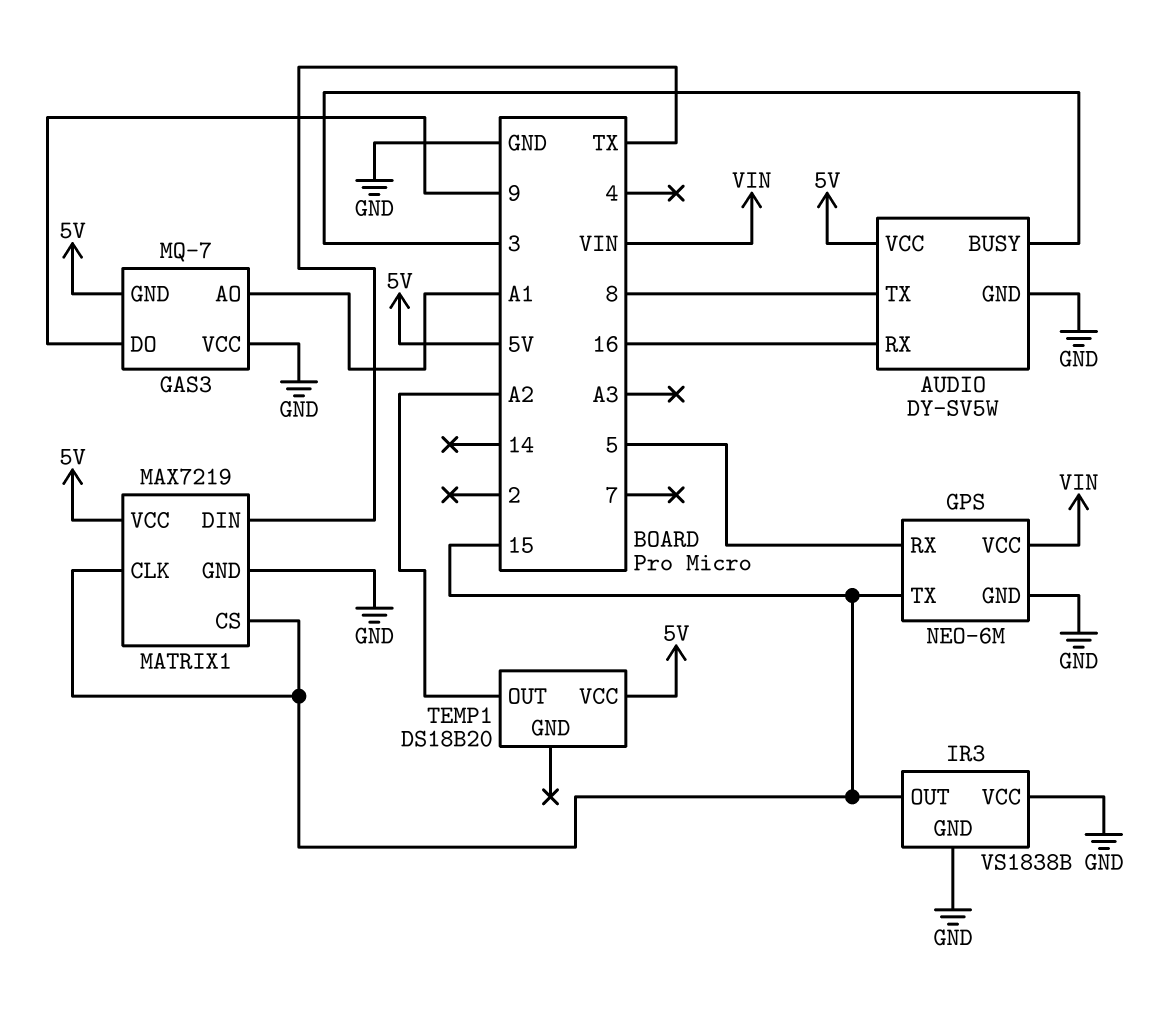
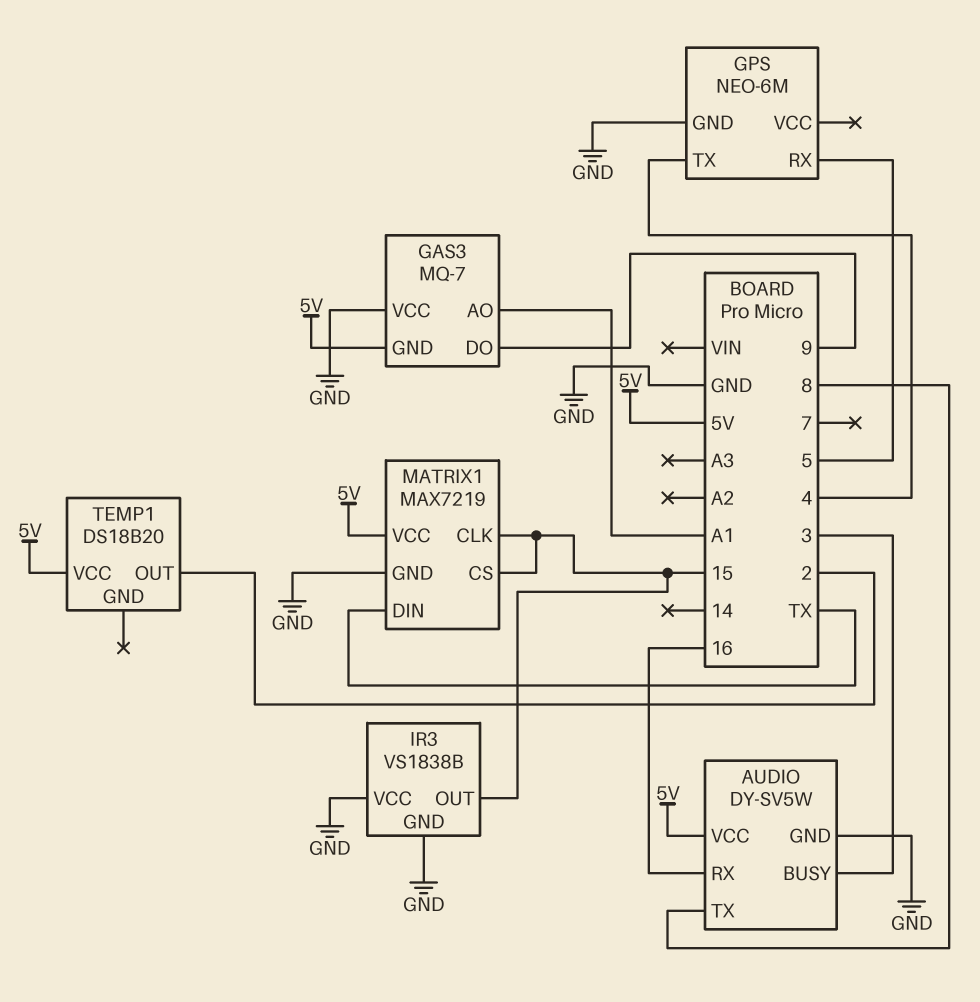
GPS pin TX: 15 -> 4
GPS pin VCC: VIN -> none
TEMP1 pin OUT: A2 -> 2

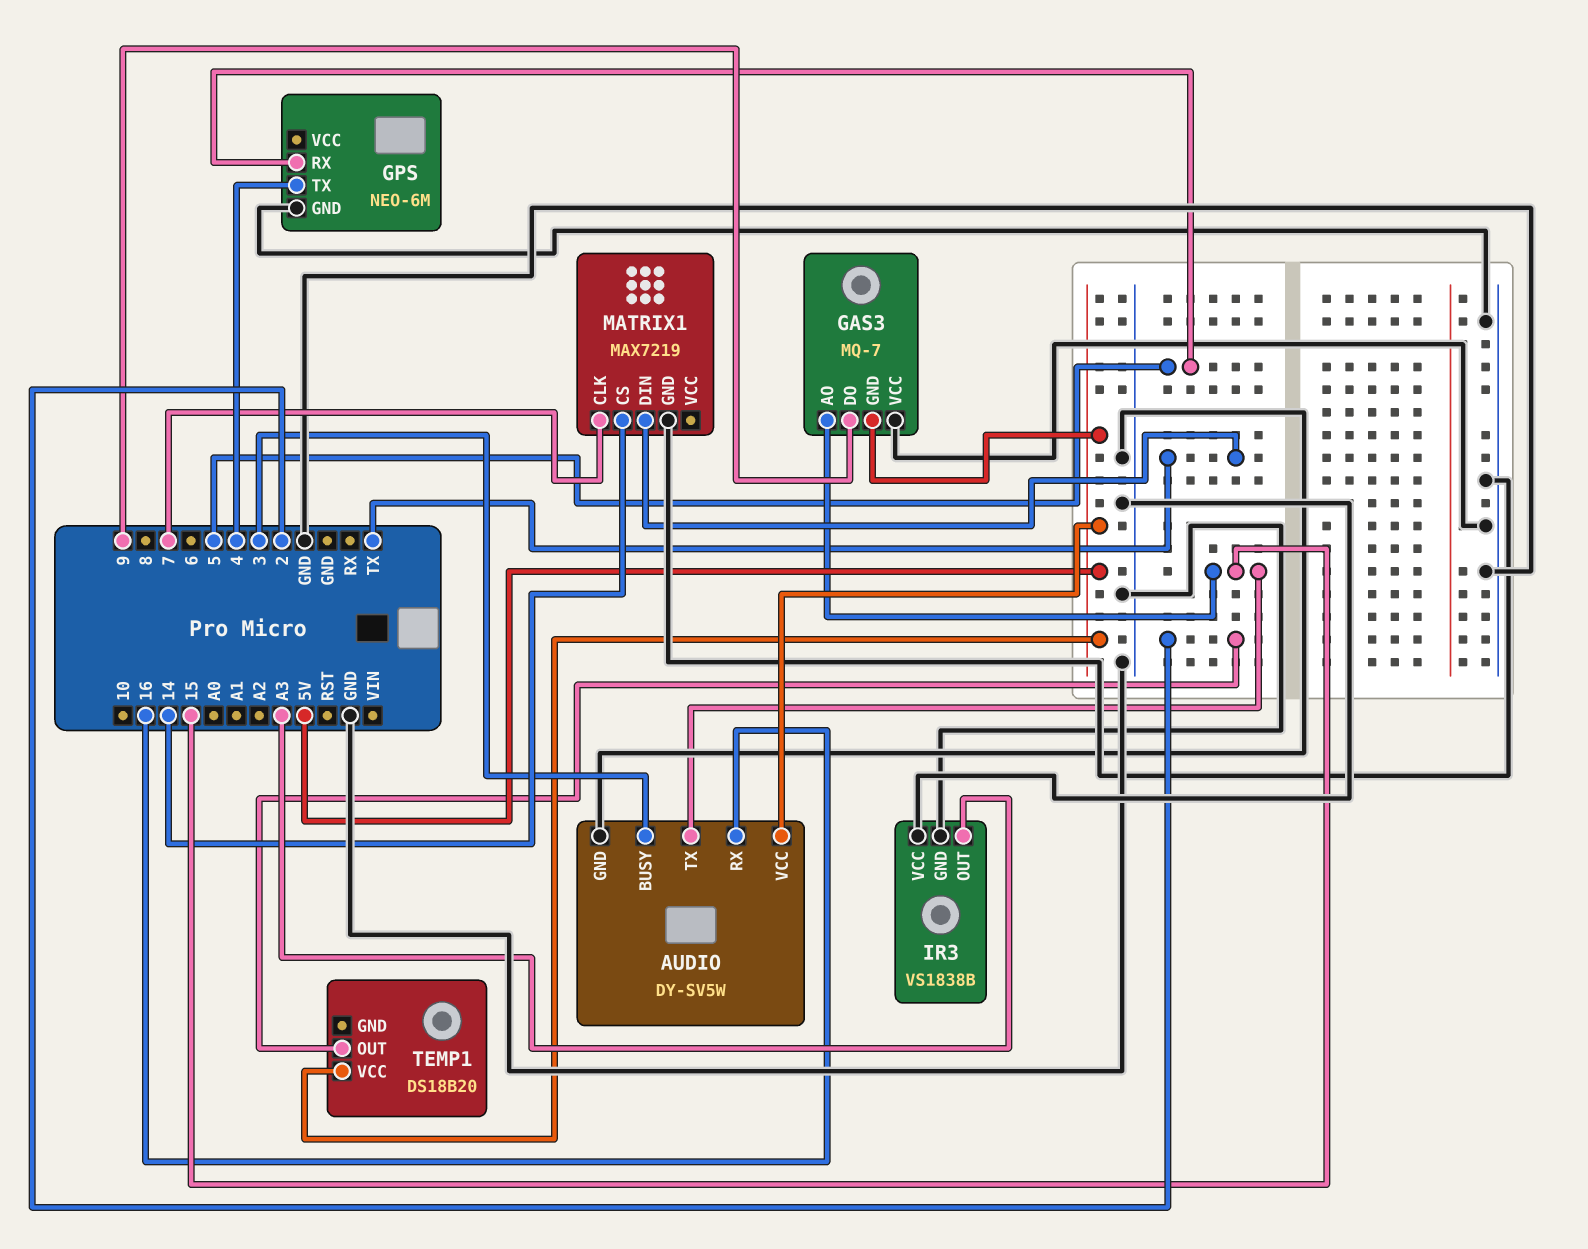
AUDIO pin TX: 8 -> 15
GAS3 pin AO: A1 -> 15
IR3 pin OUT: 15 -> A3
MATRIX1 pin CLK: 15 -> 7
MATRIX1 pin CS: 15 -> 14
MATRIX1 pin VCC: 5V -> none

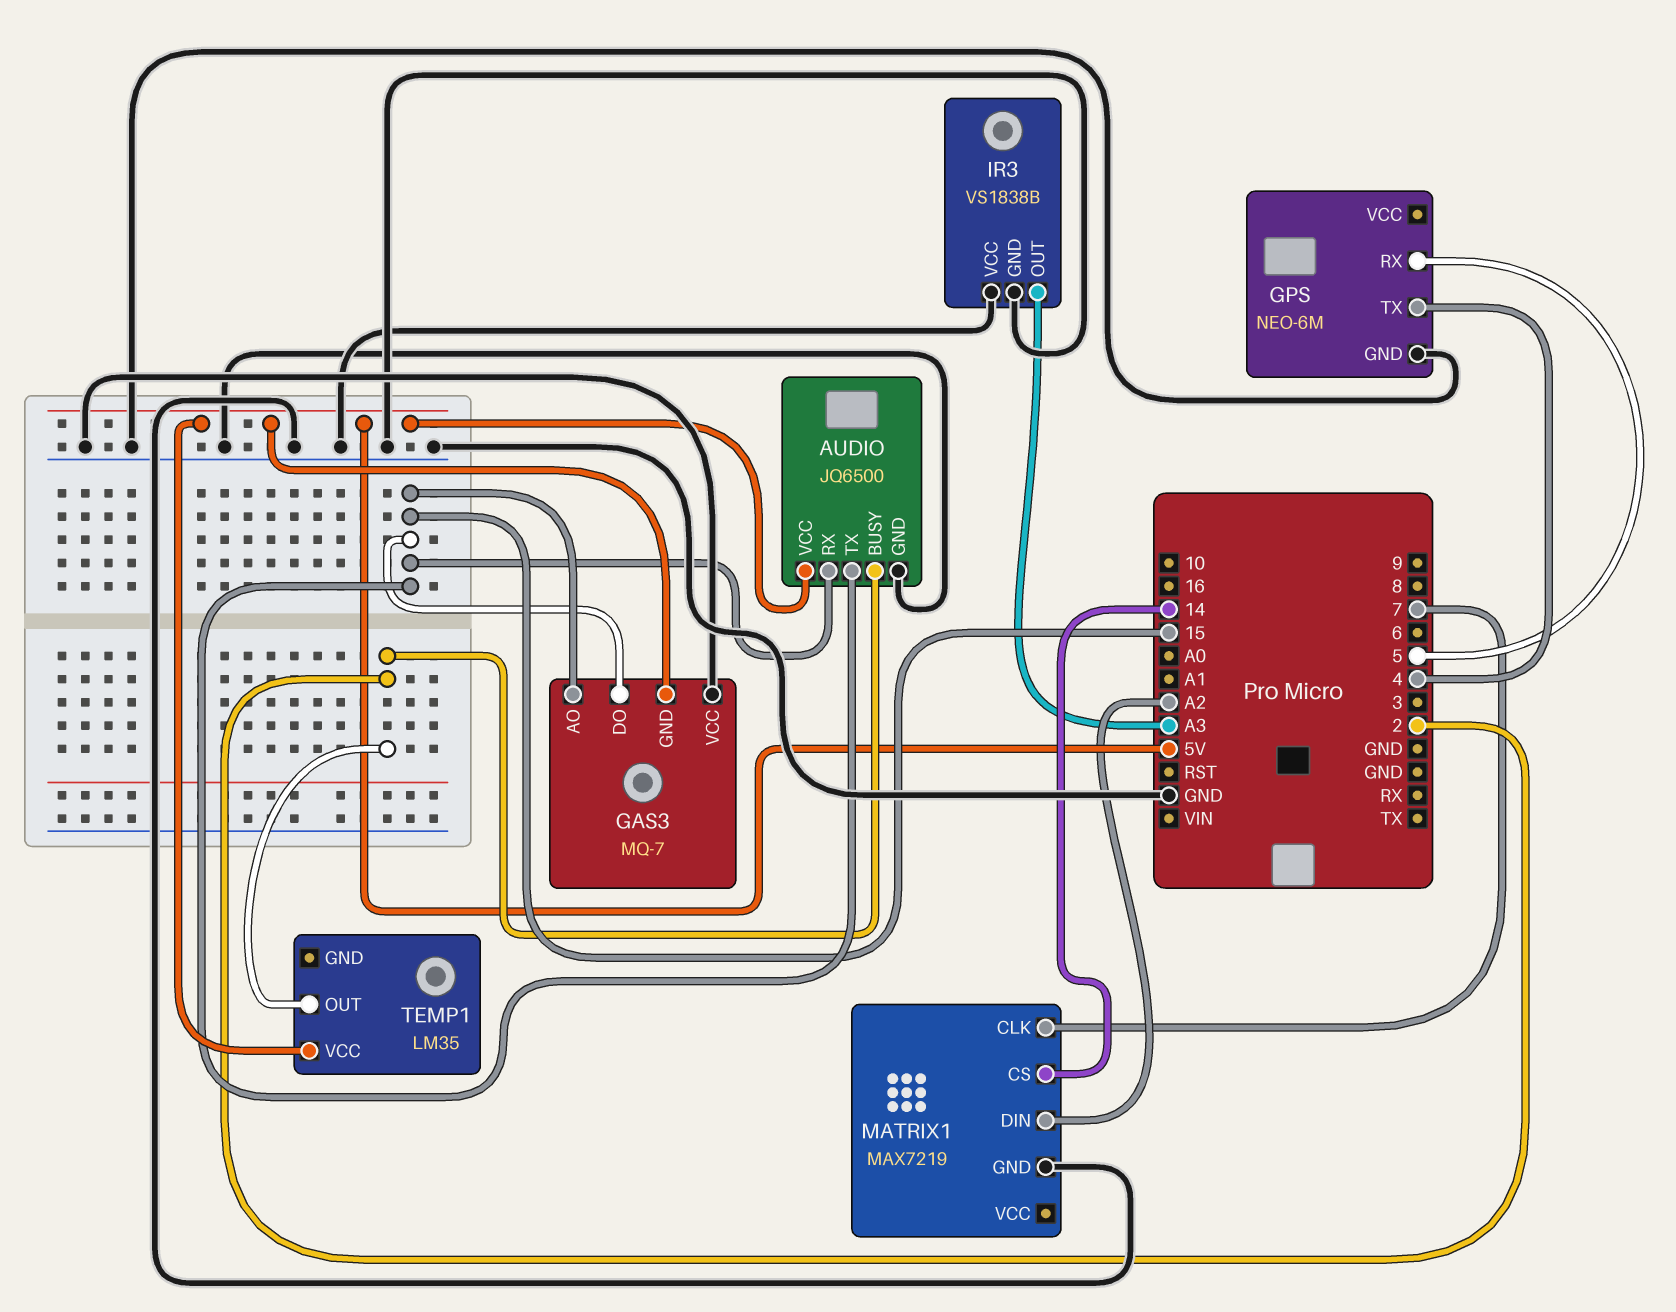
AUDIO: DY-SV5W -> JQ6500
AUDIO pin BUSY: 3 -> 2
AUDIO pin RX: 16 -> 15
GAS3 pin DO: 9 -> 15
MATRIX1 pin DIN: TX -> A2
TEMP1: DS18B20 -> LM35

